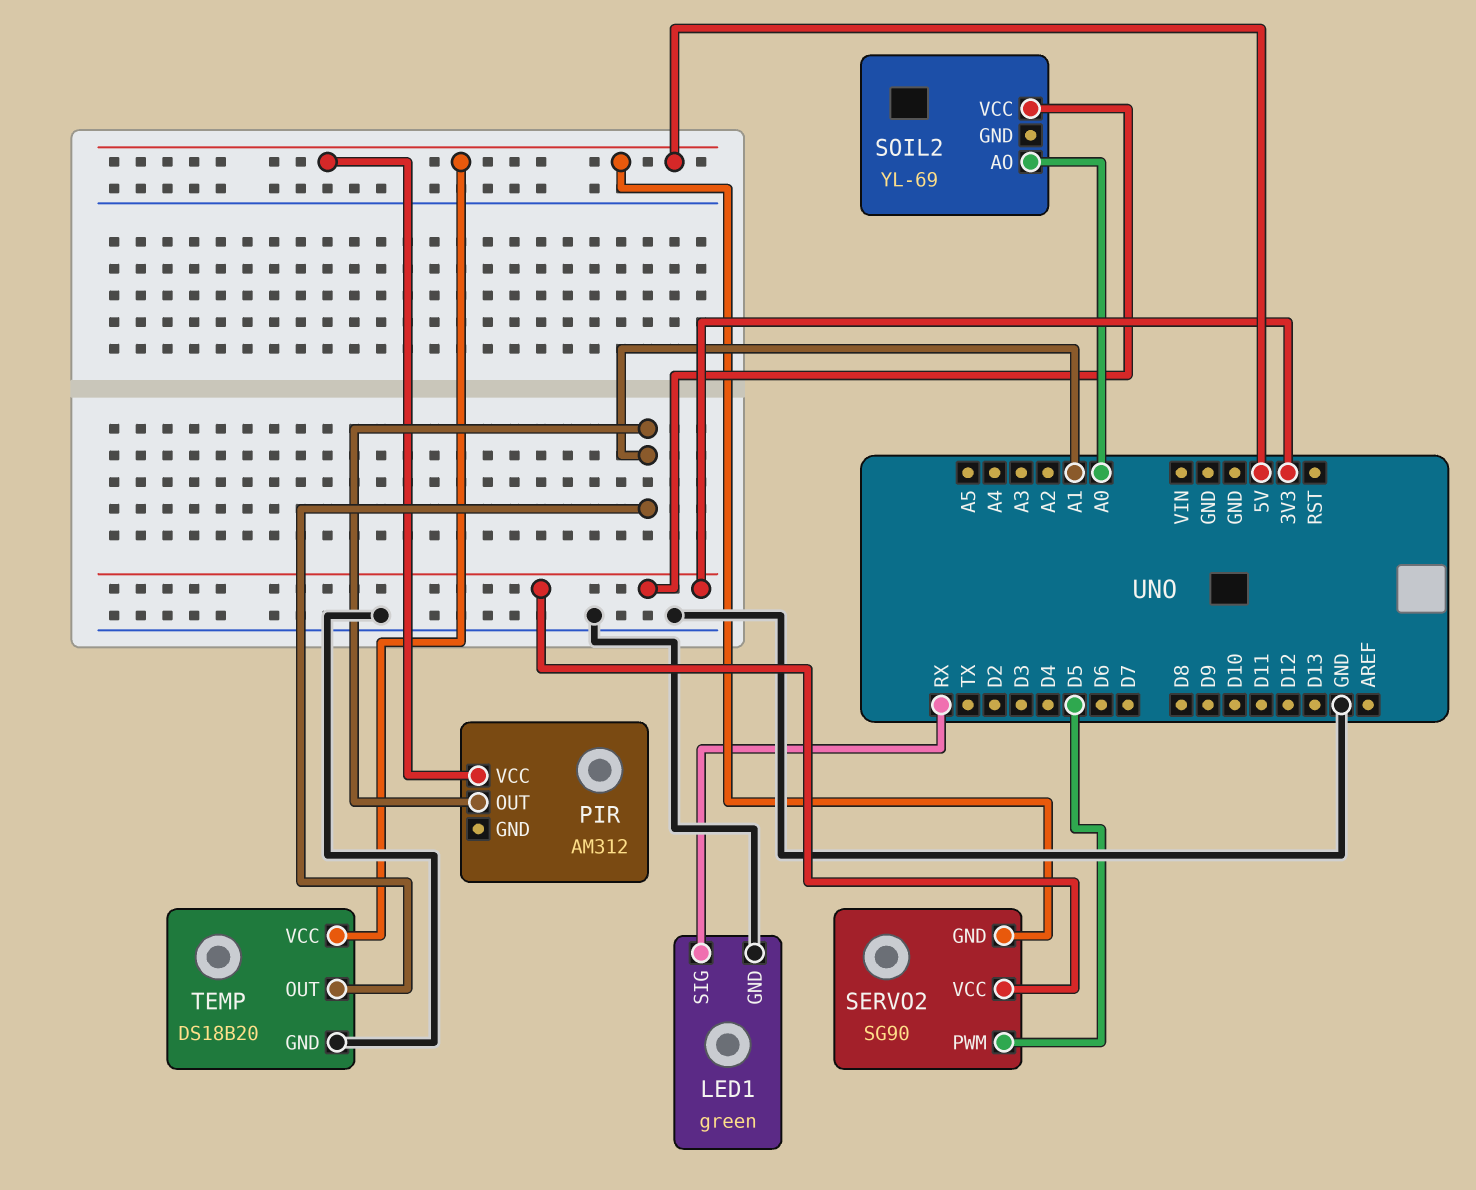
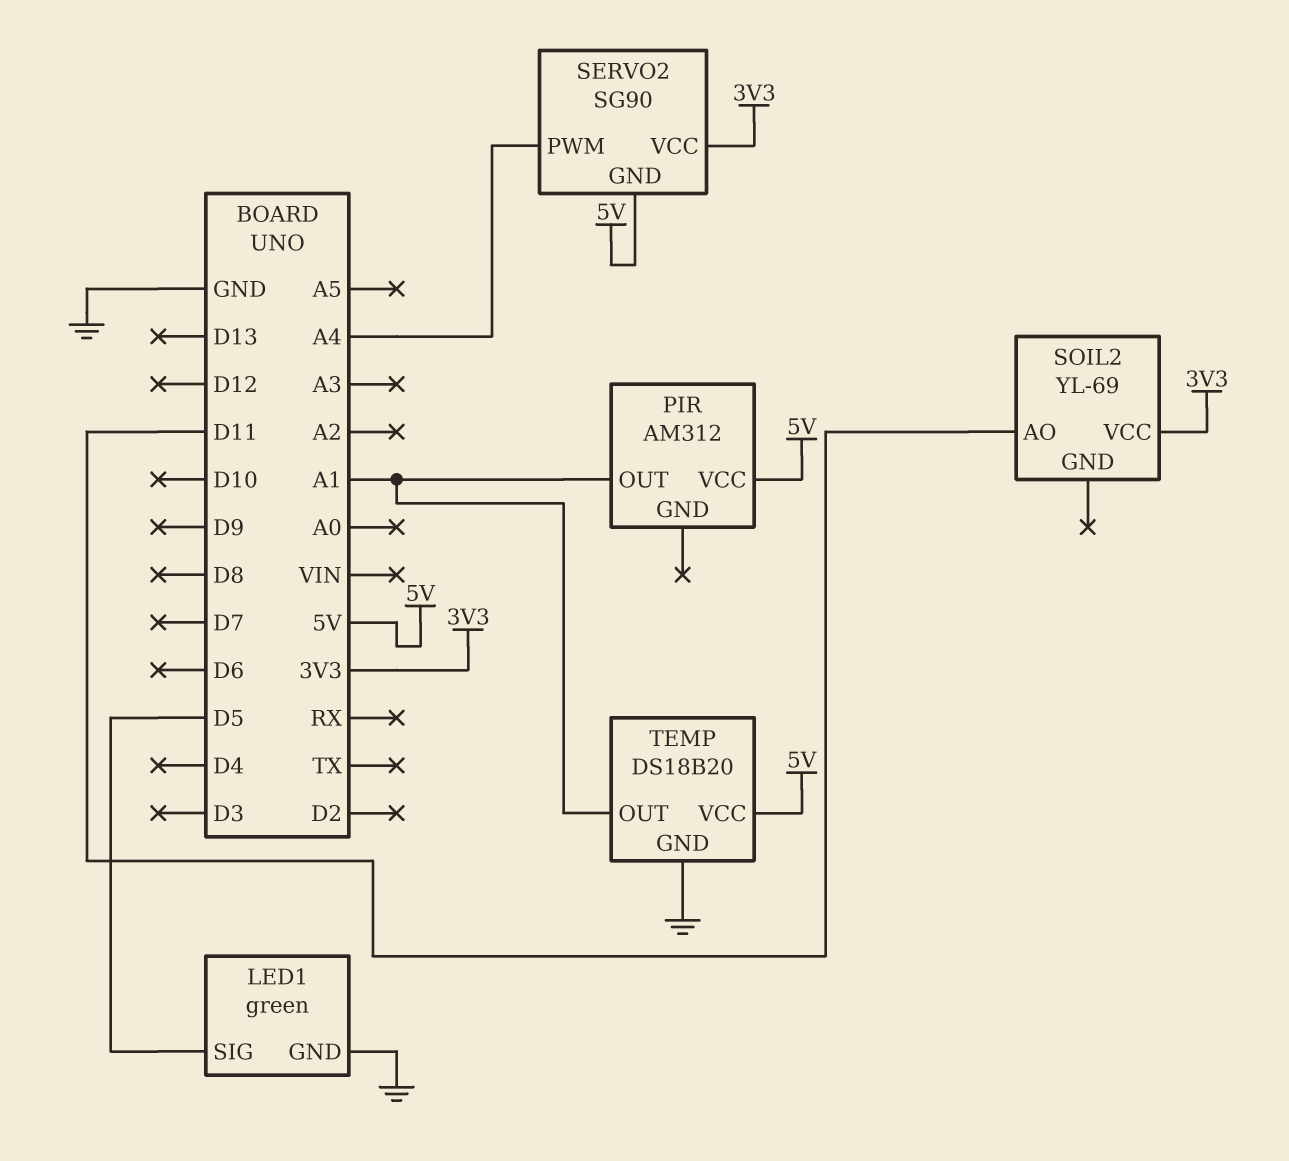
LED1 pin SIG: RX -> D5
SERVO2 pin PWM: D5 -> A4
SOIL2 pin AO: A0 -> D11

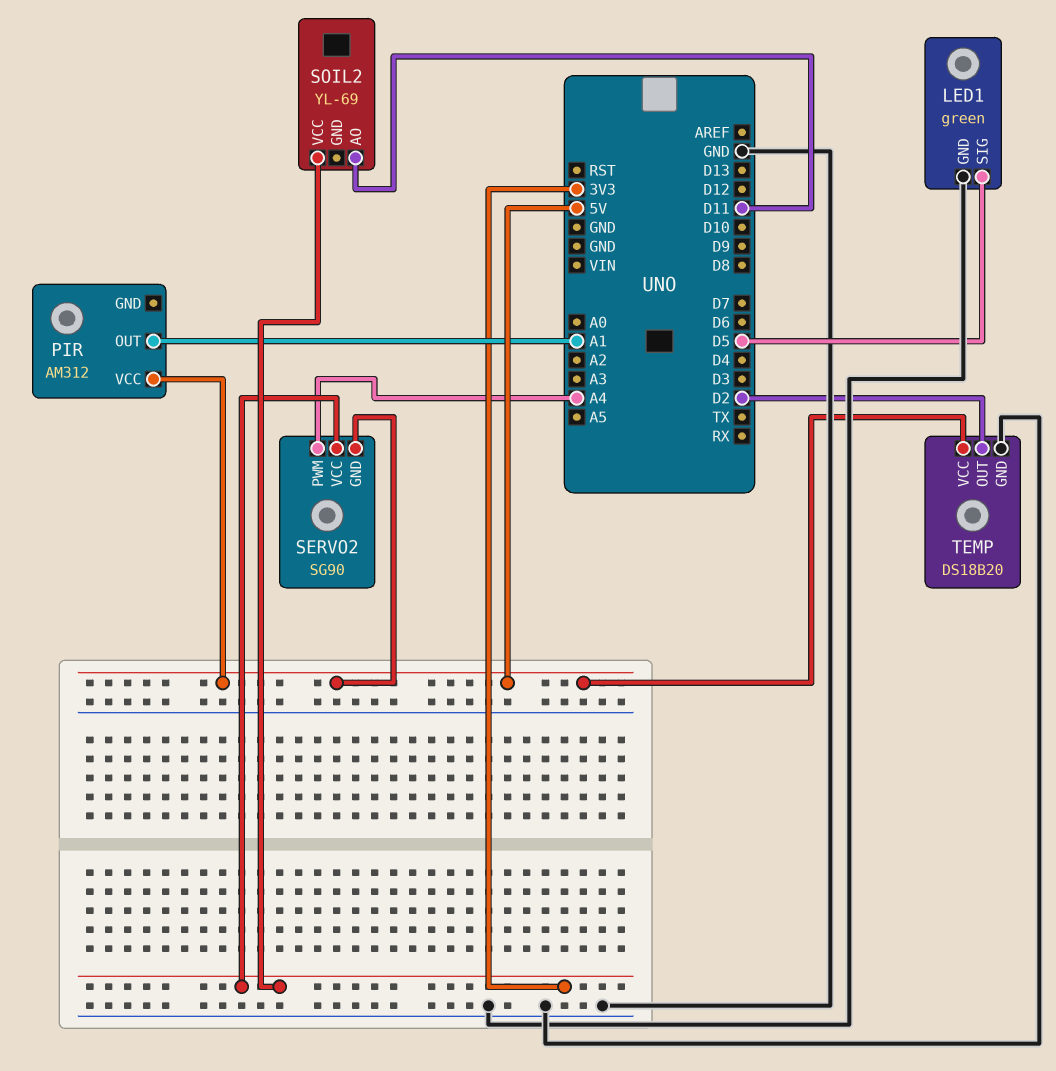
TEMP pin OUT: A1 -> D2

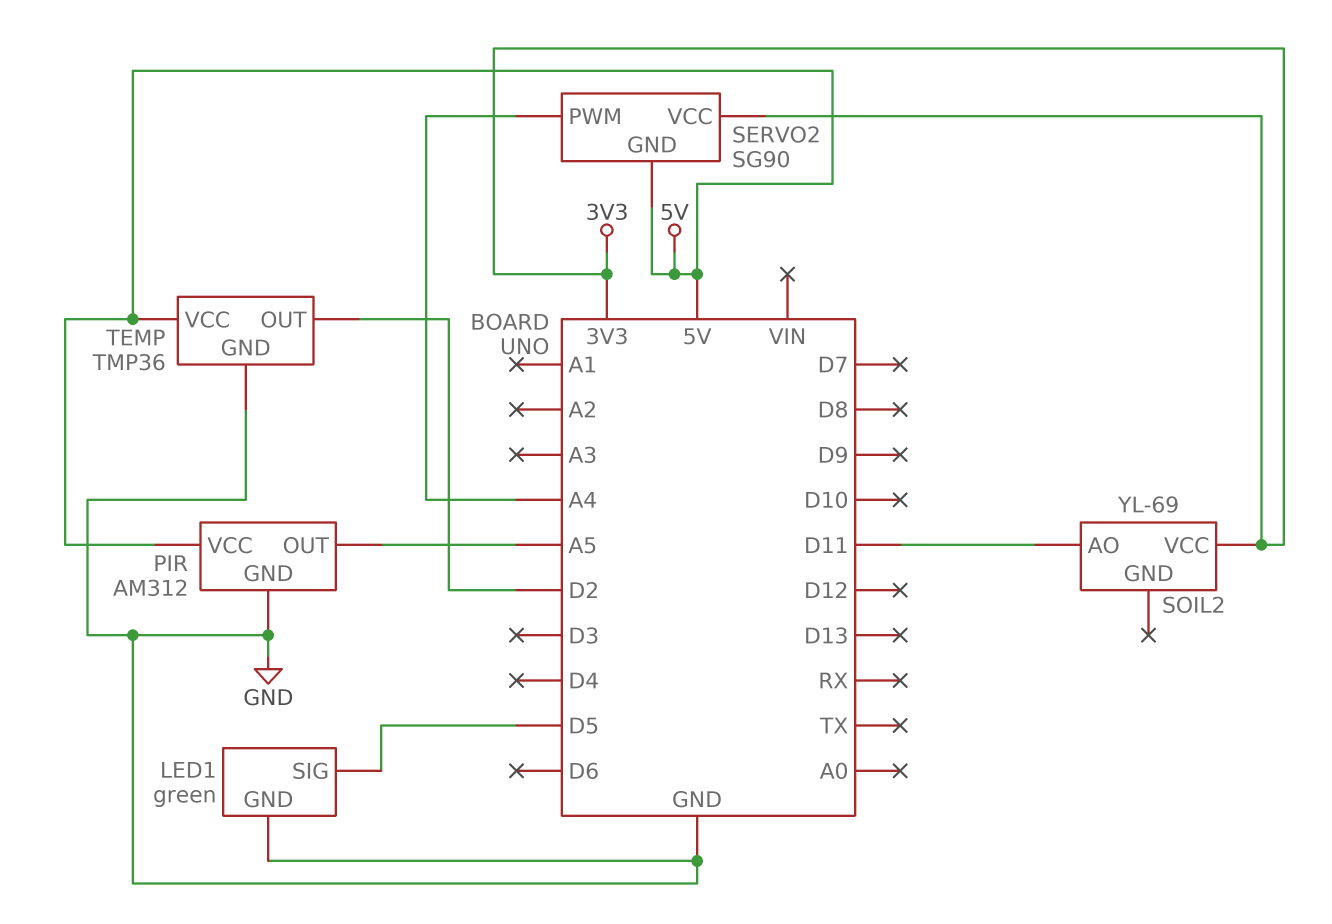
PIR pin GND: none -> GND
PIR pin OUT: A1 -> A5
TEMP: DS18B20 -> TMP36

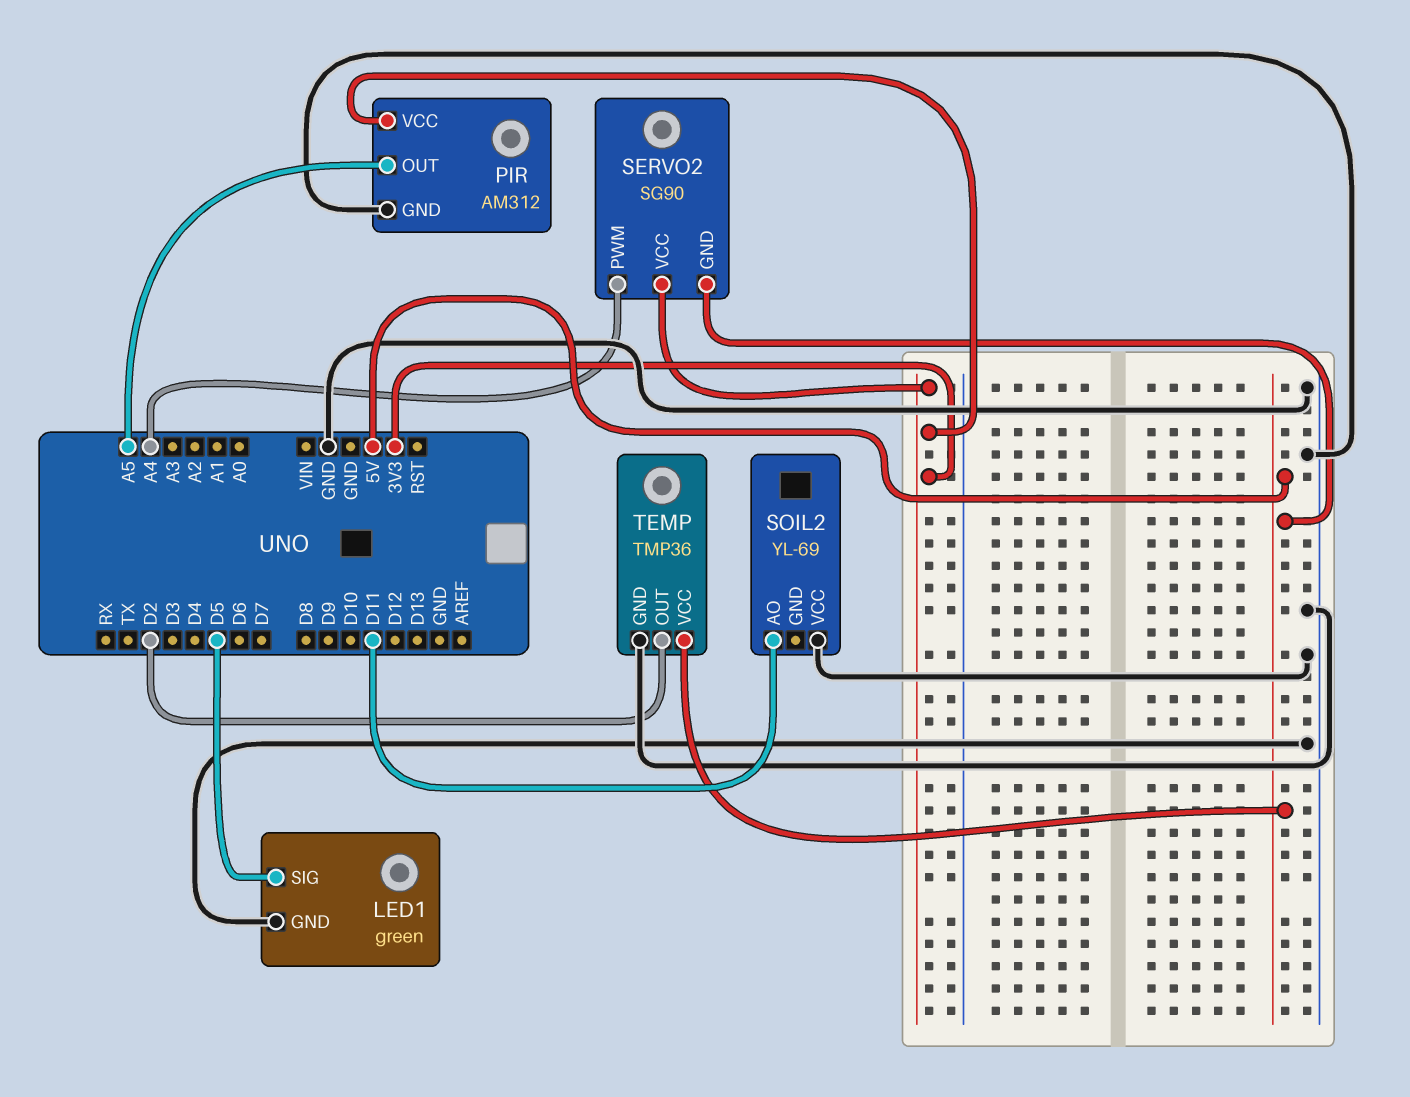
PIR pin VCC: 5V -> 3V3
SOIL2 pin VCC: 3V3 -> GND

